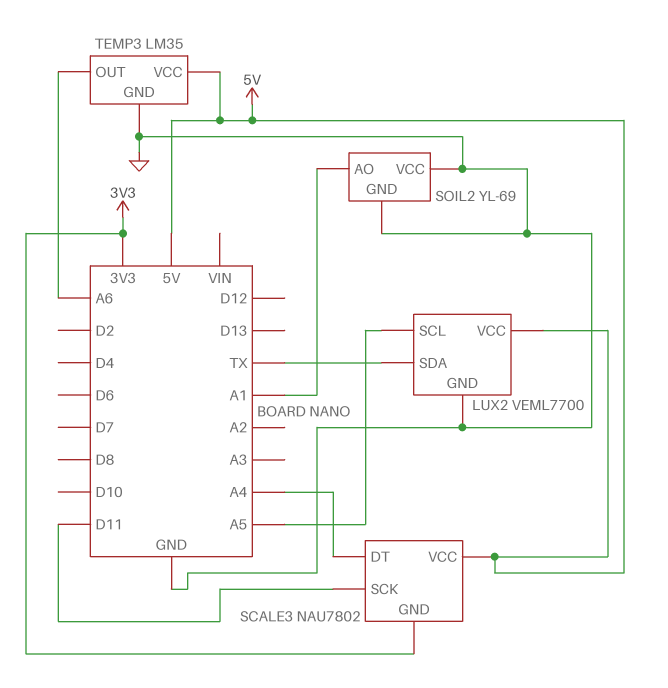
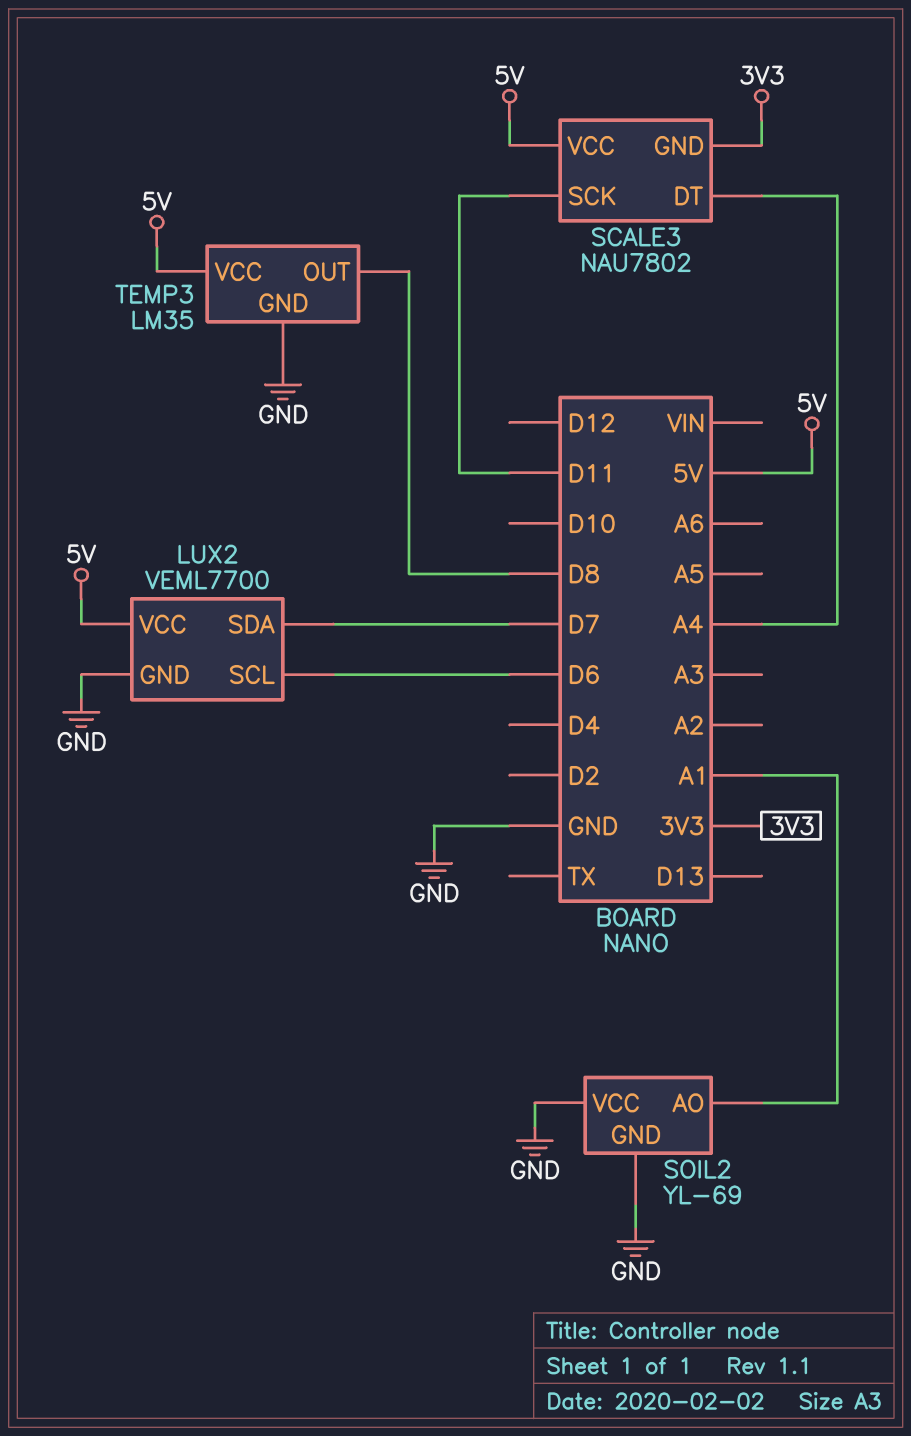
LUX2 pin SCL: A5 -> D6
LUX2 pin SDA: TX -> D7
TEMP3 pin OUT: A6 -> D8

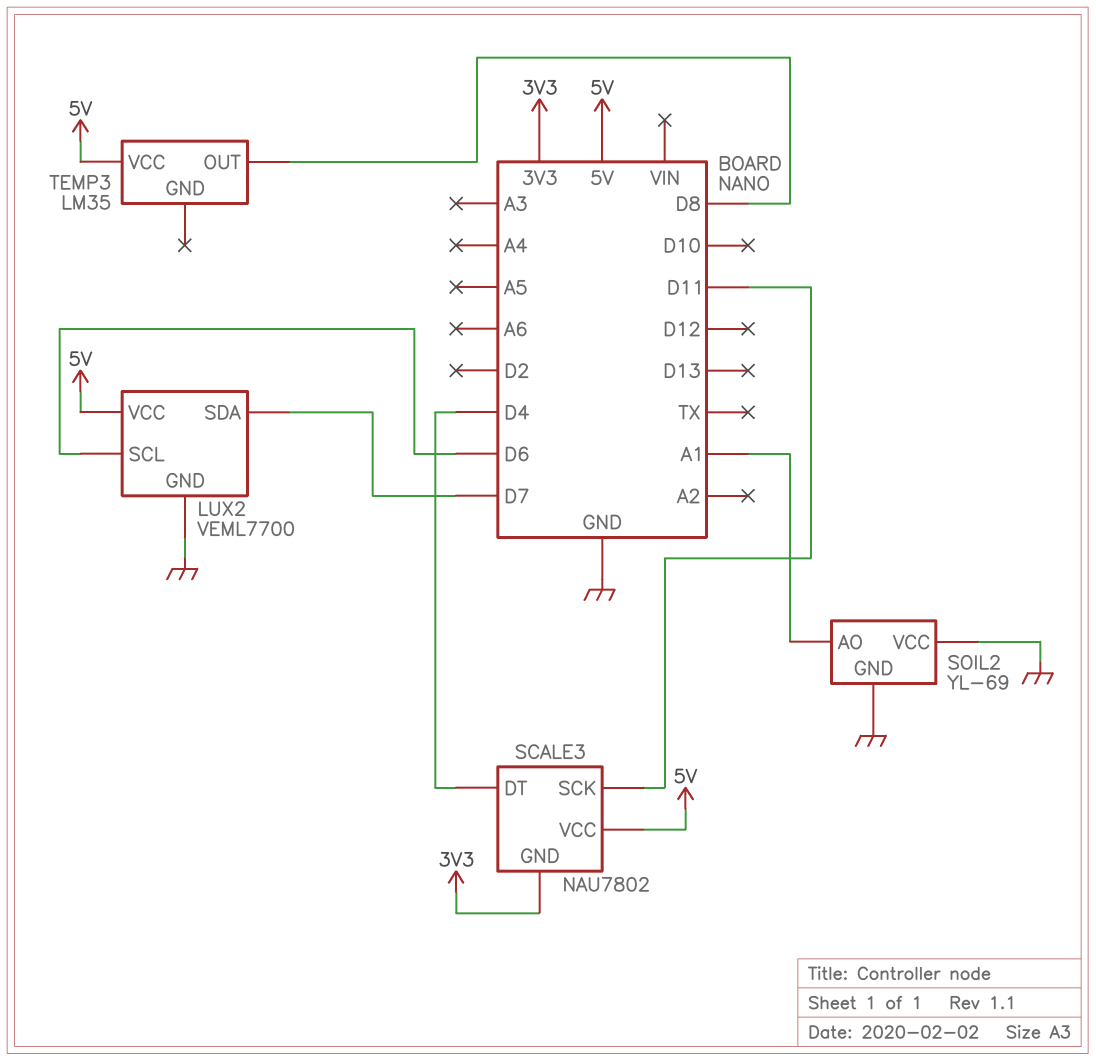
SCALE3 pin DT: A4 -> D4
TEMP3 pin GND: GND -> none

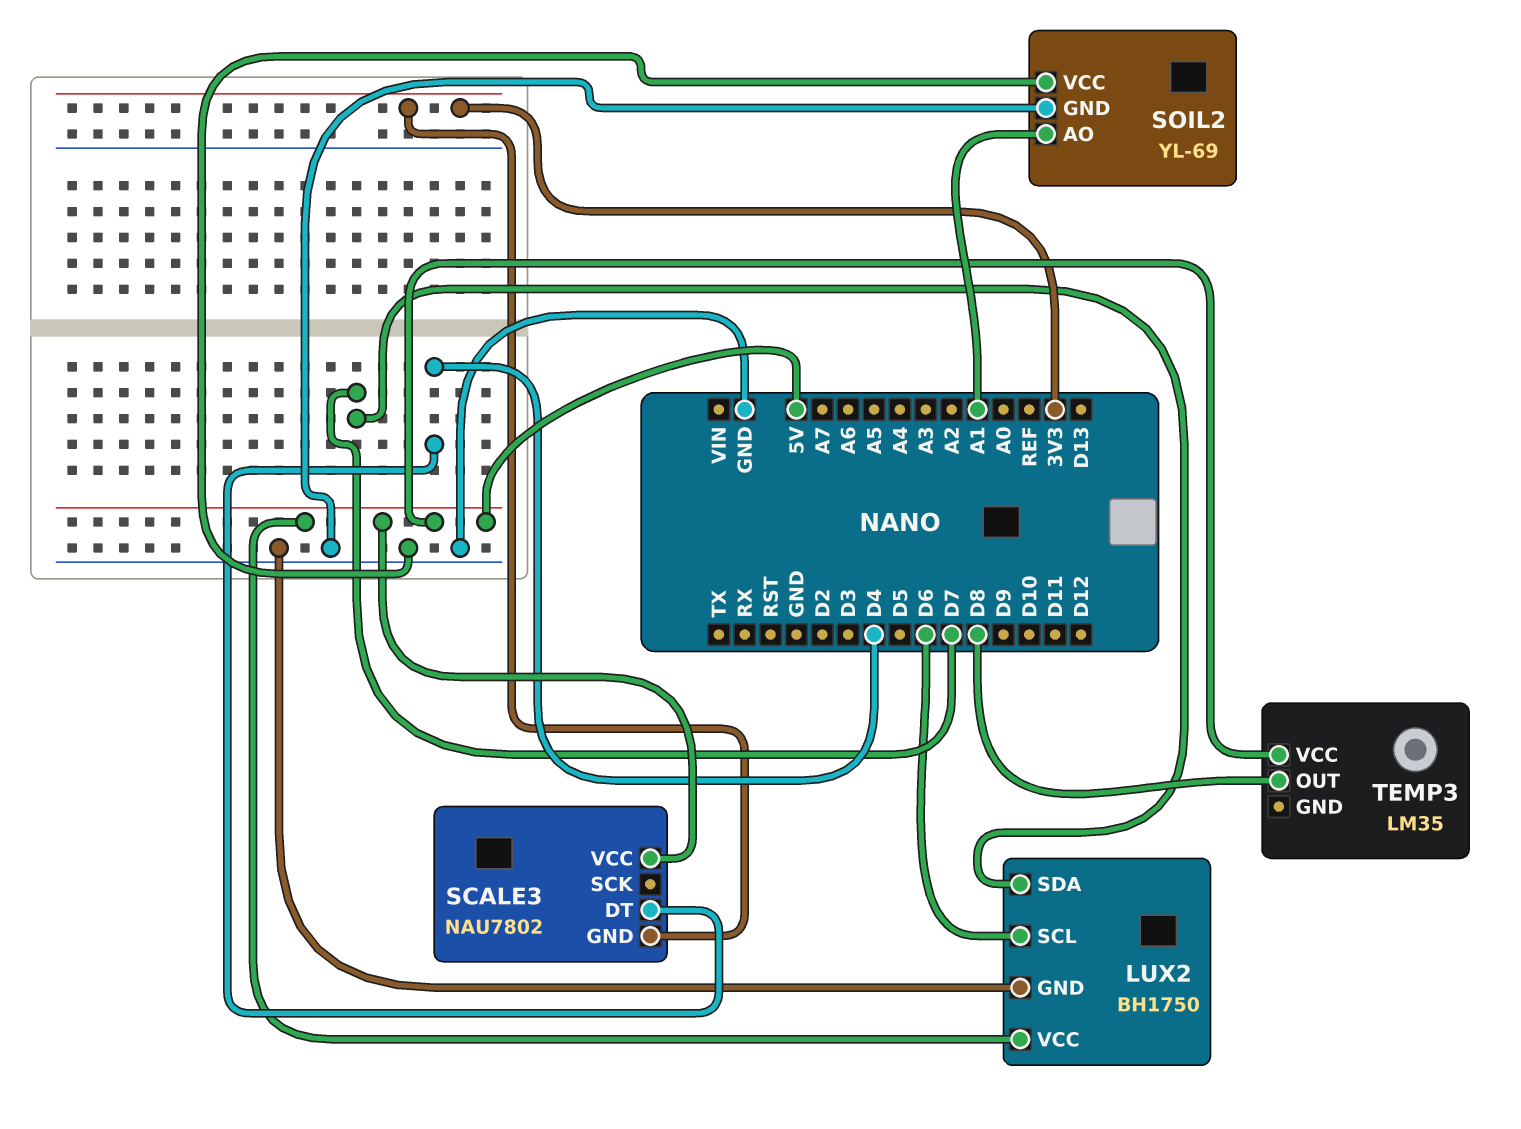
LUX2: VEML7700 -> BH1750
SCALE3 pin SCK: D11 -> none

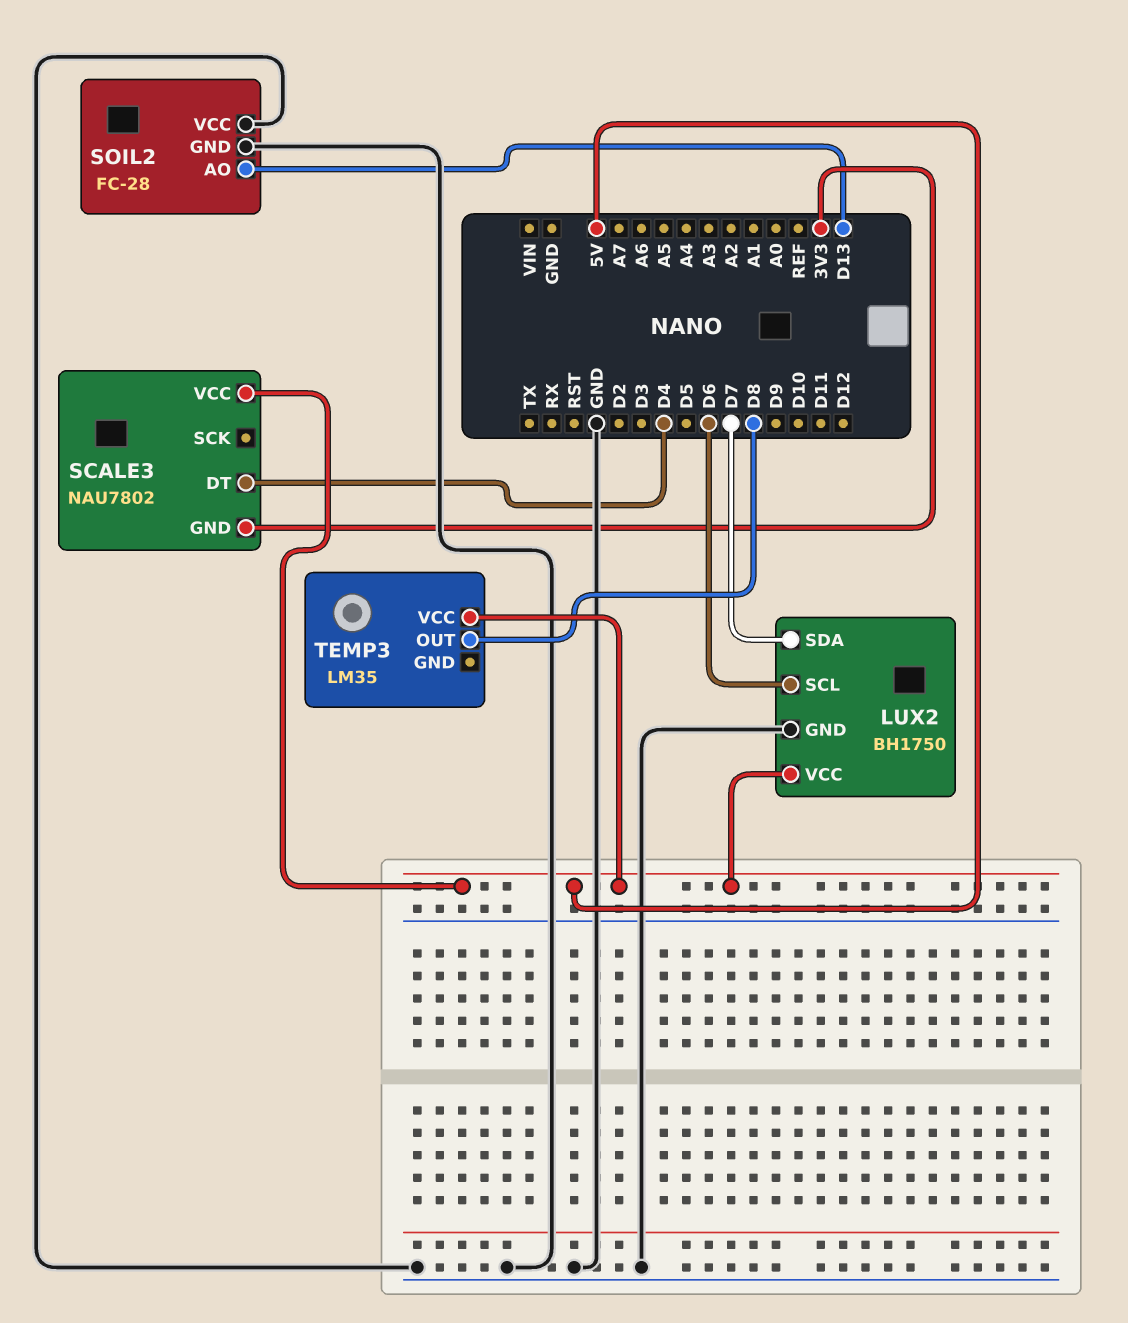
SOIL2: YL-69 -> FC-28
SOIL2 pin AO: A1 -> D13

